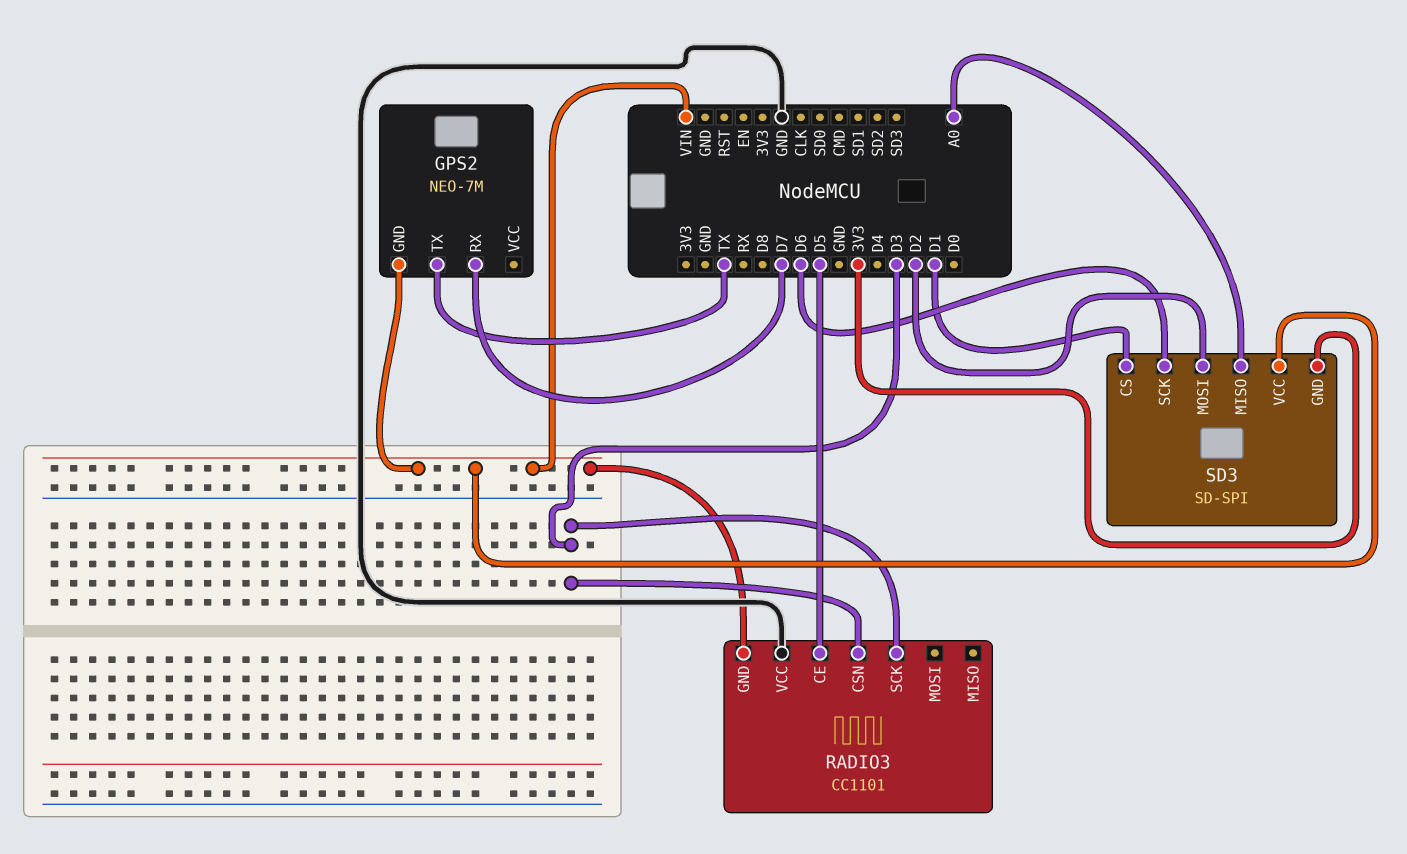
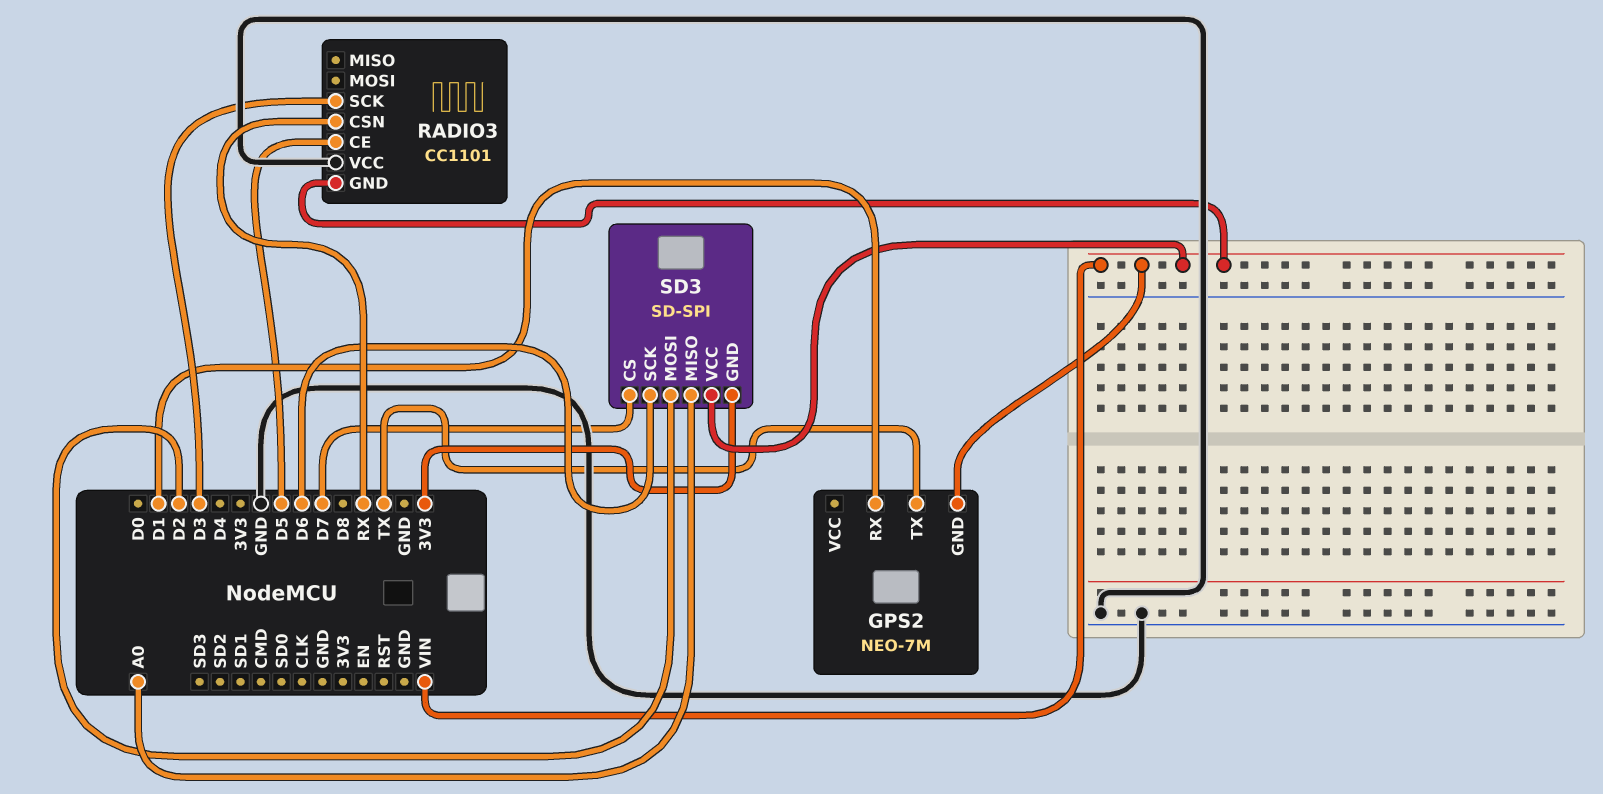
GPS2 pin RX: D7 -> D1
RADIO3 pin CSN: D3 -> RX
SD3 pin CS: D1 -> D7

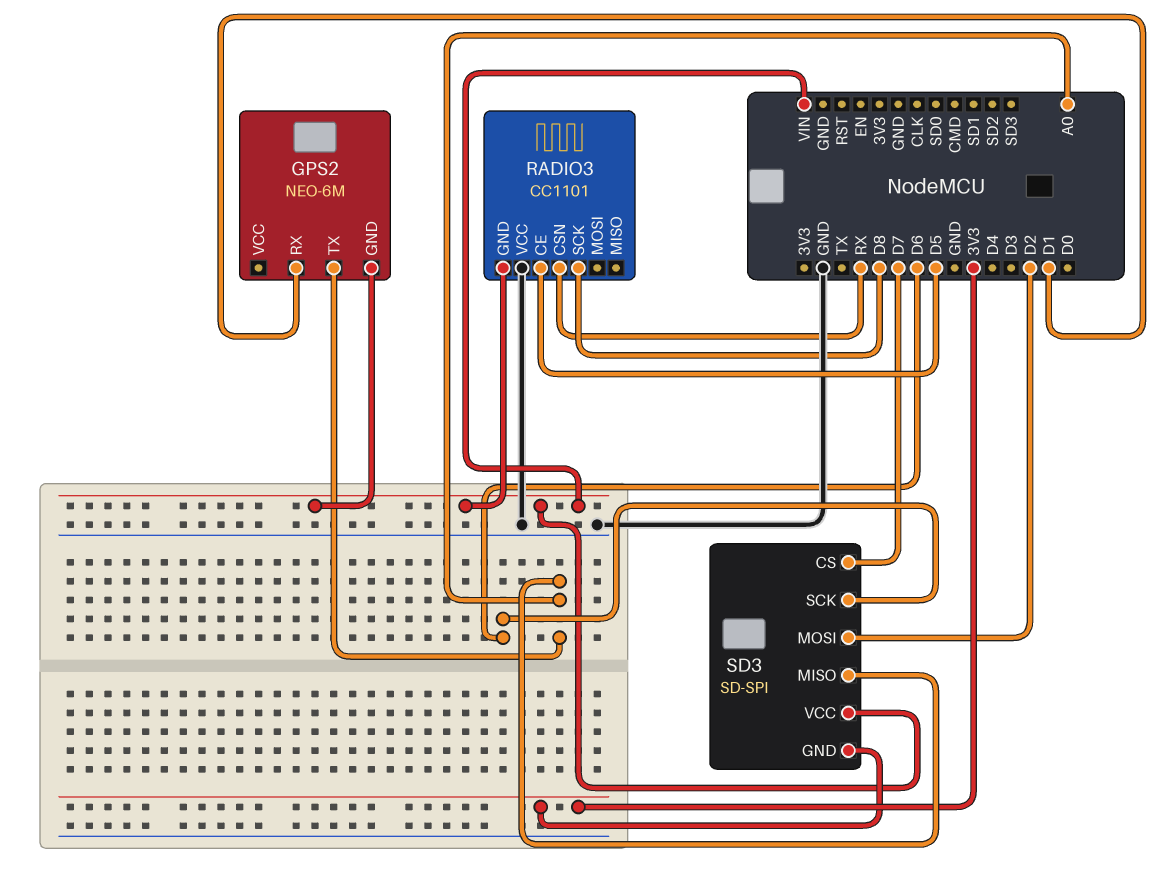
GPS2: NEO-7M -> NEO-6M
GPS2 pin TX: TX -> A0
RADIO3 pin SCK: D3 -> D8

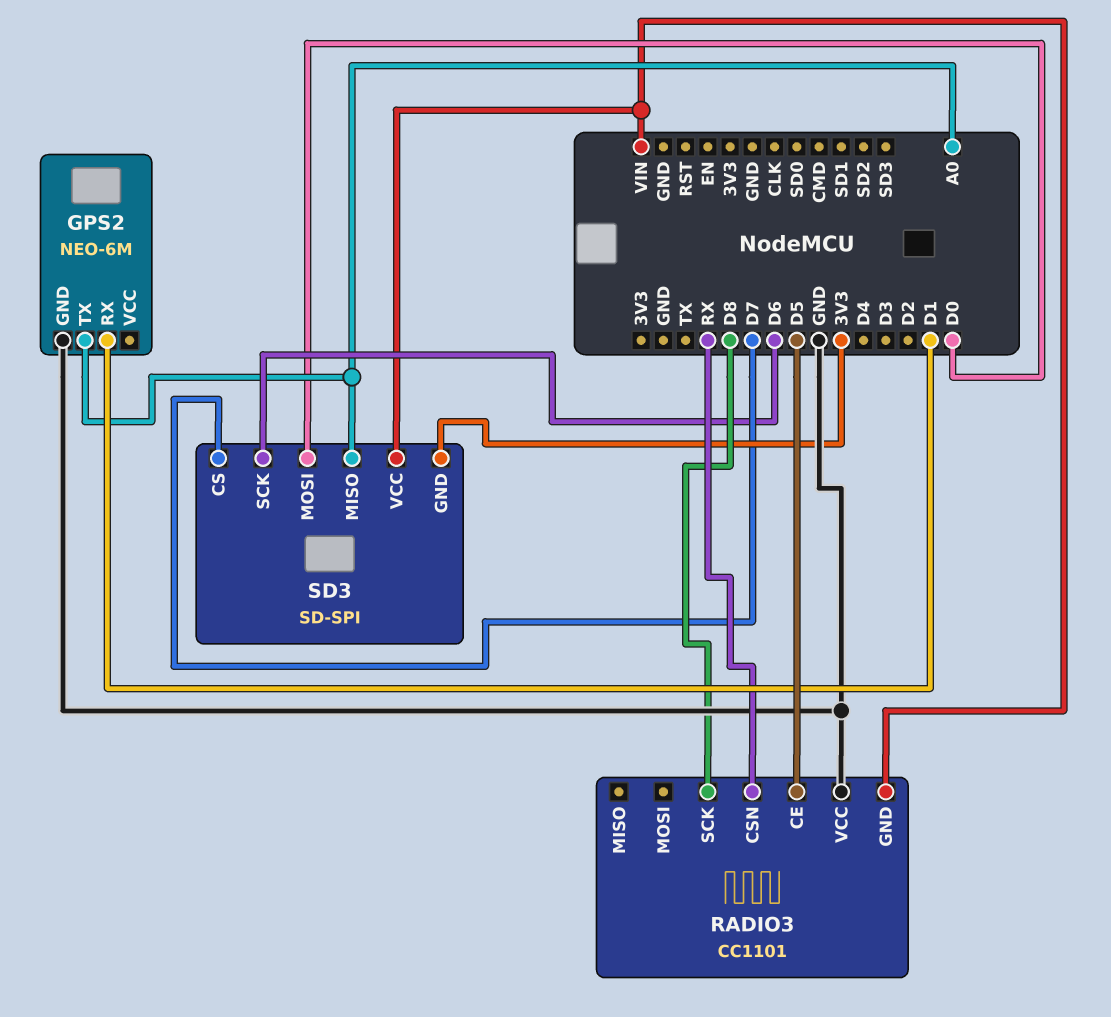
GPS2 pin GND: VIN -> GND
SD3 pin MOSI: D2 -> D0

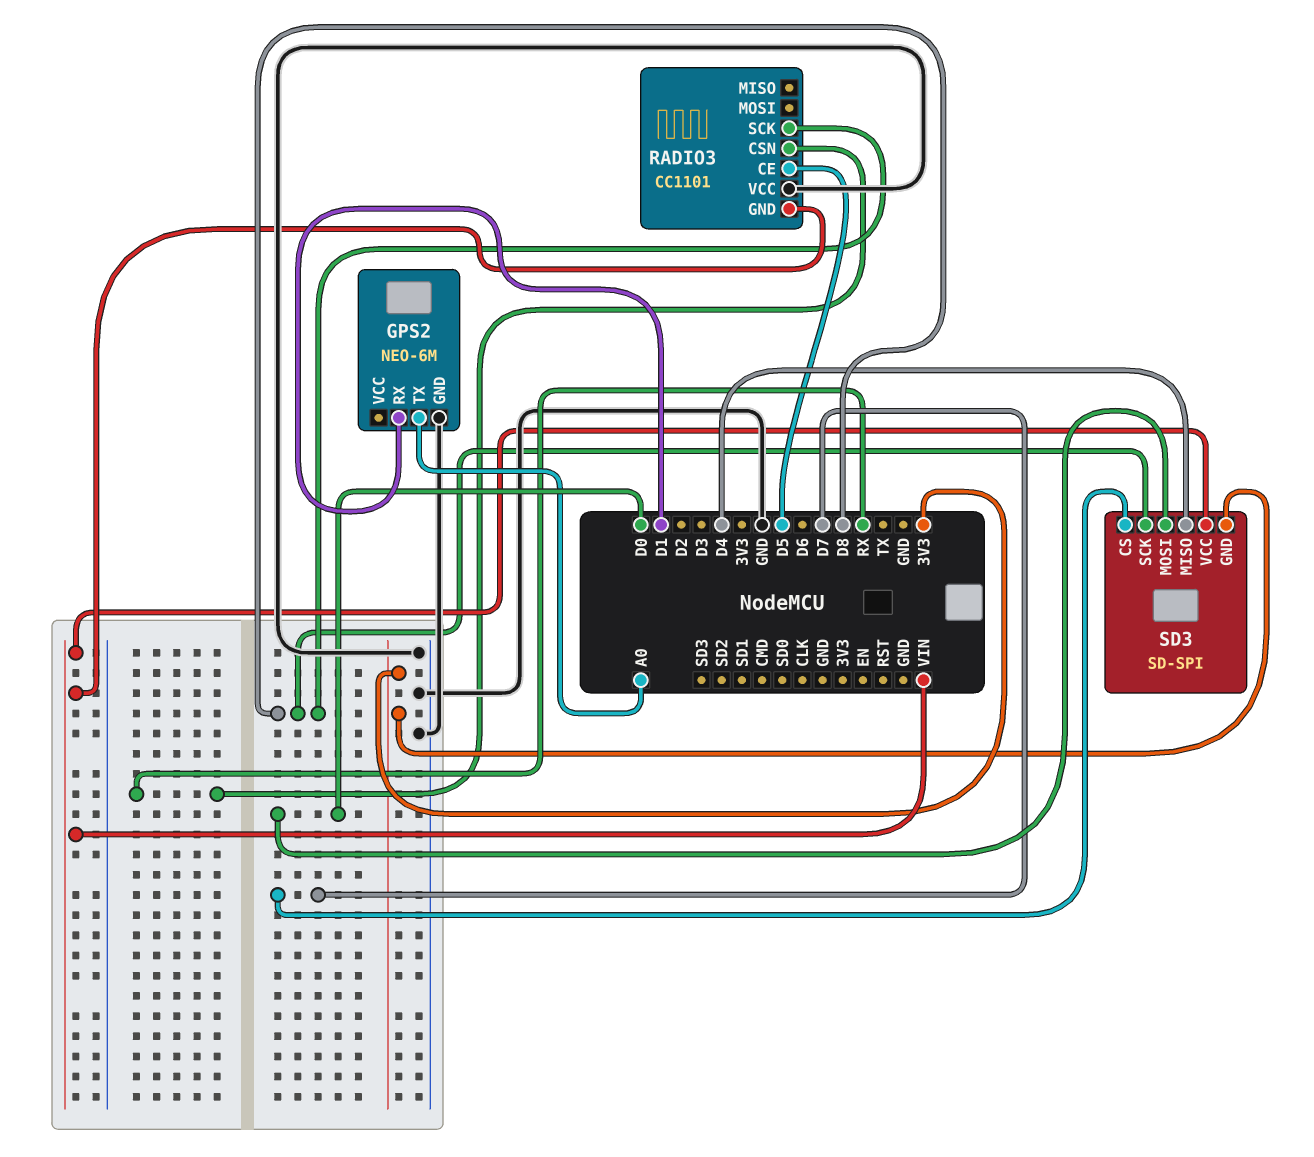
SD3 pin MISO: A0 -> D4
SD3 pin SCK: D6 -> D8

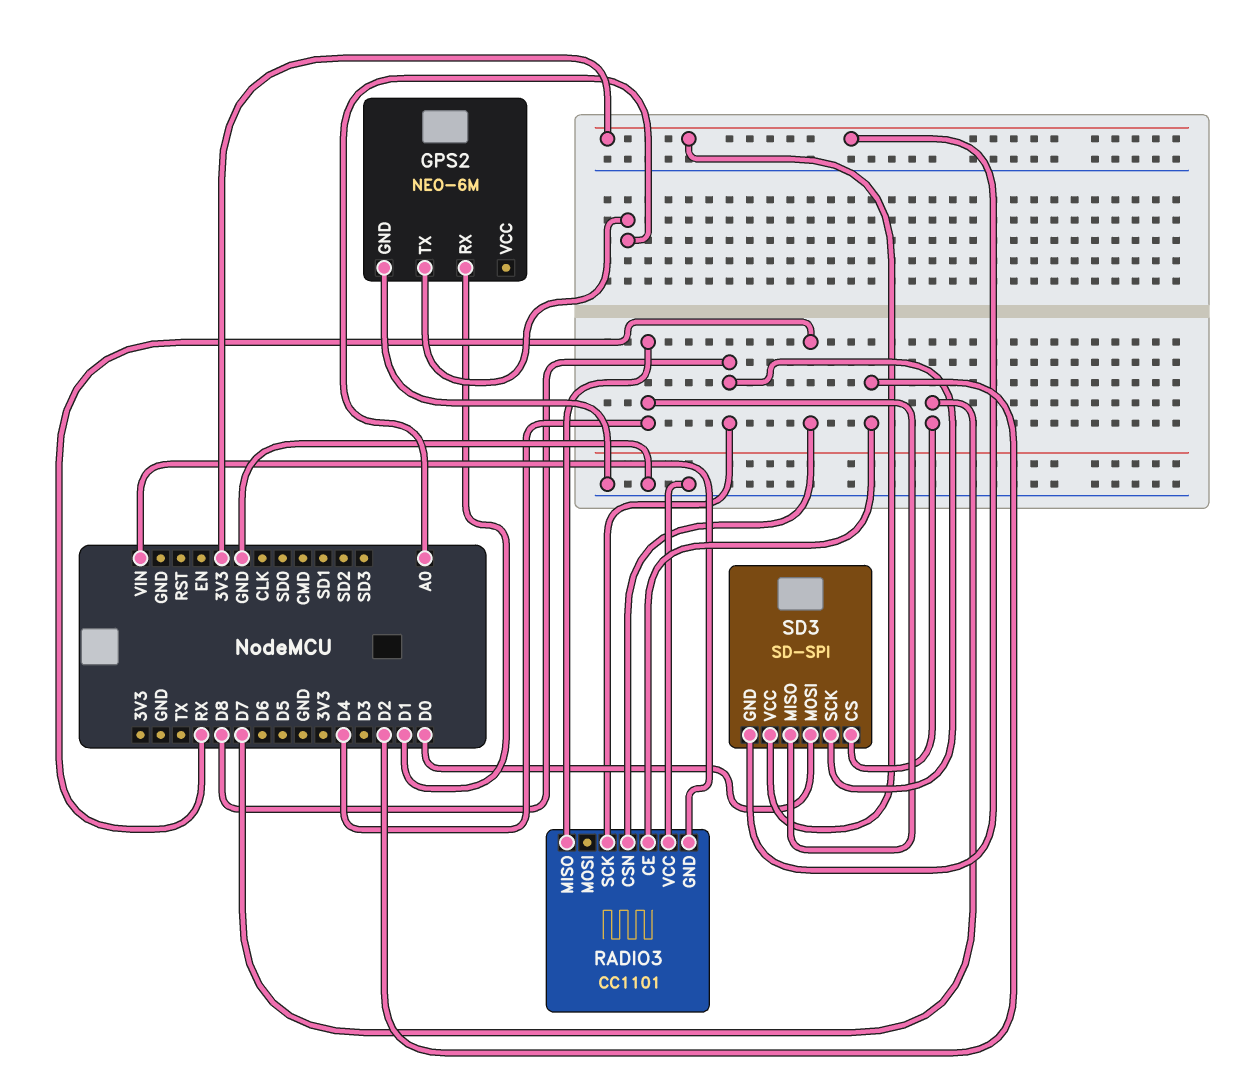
RADIO3 pin CE: D5 -> D2
RADIO3 pin MISO: none -> D4
SD3 pin VCC: VIN -> 3V3

